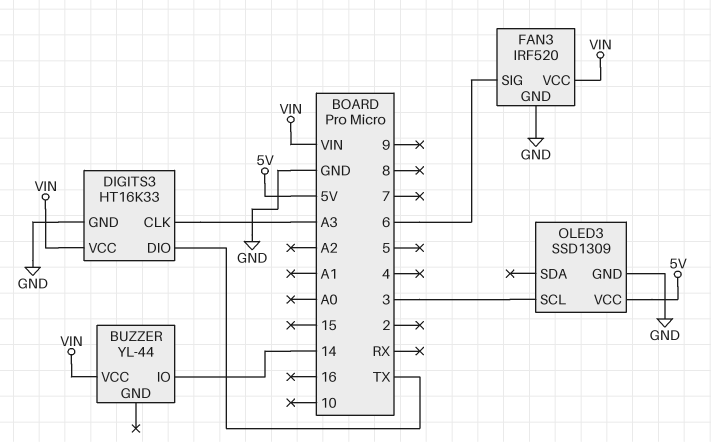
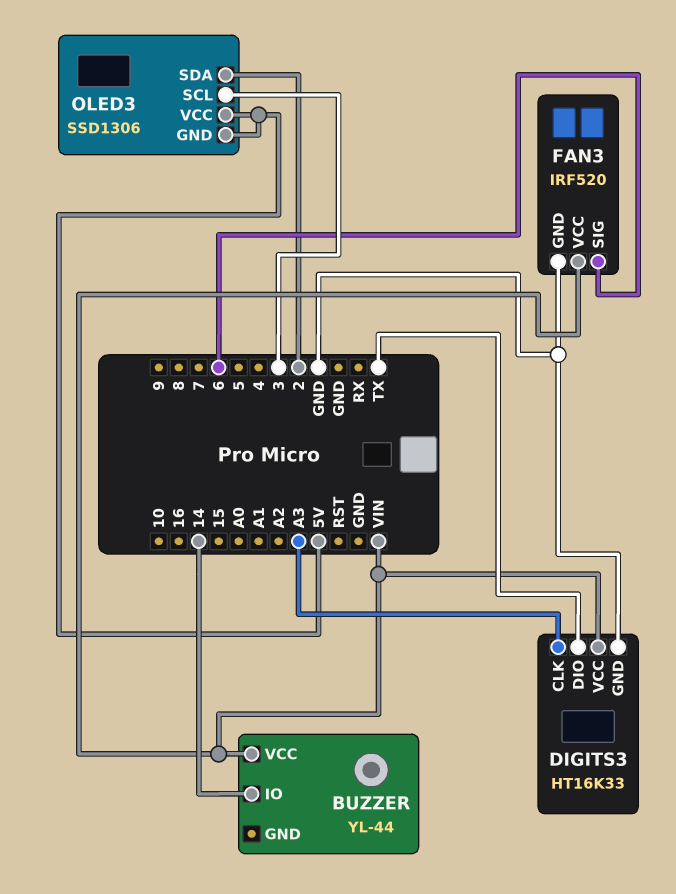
OLED3: SSD1309 -> SSD1306
OLED3 pin GND: GND -> 5V
OLED3 pin SDA: none -> 2

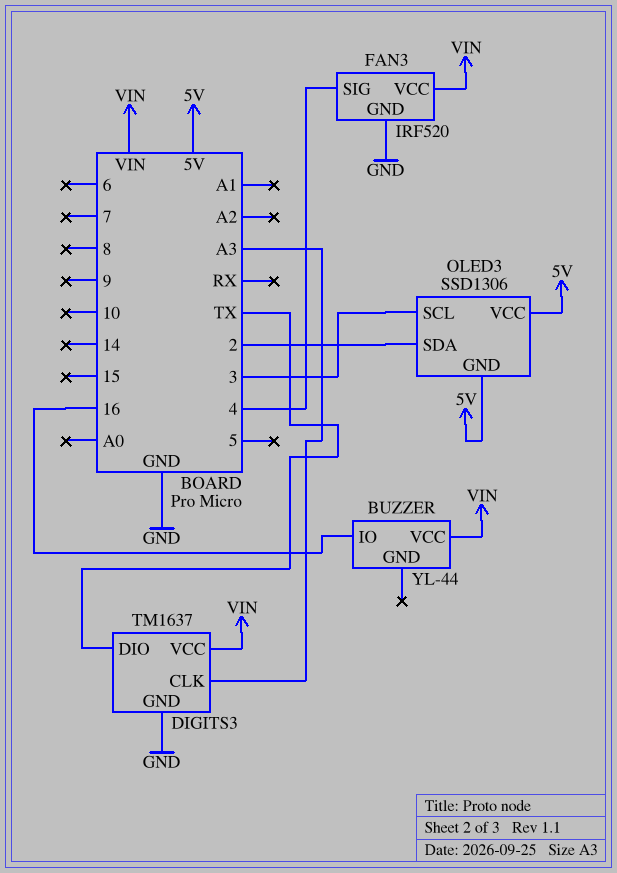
BUZZER pin IO: 14 -> 16
DIGITS3: HT16K33 -> TM1637
FAN3 pin SIG: 6 -> 4

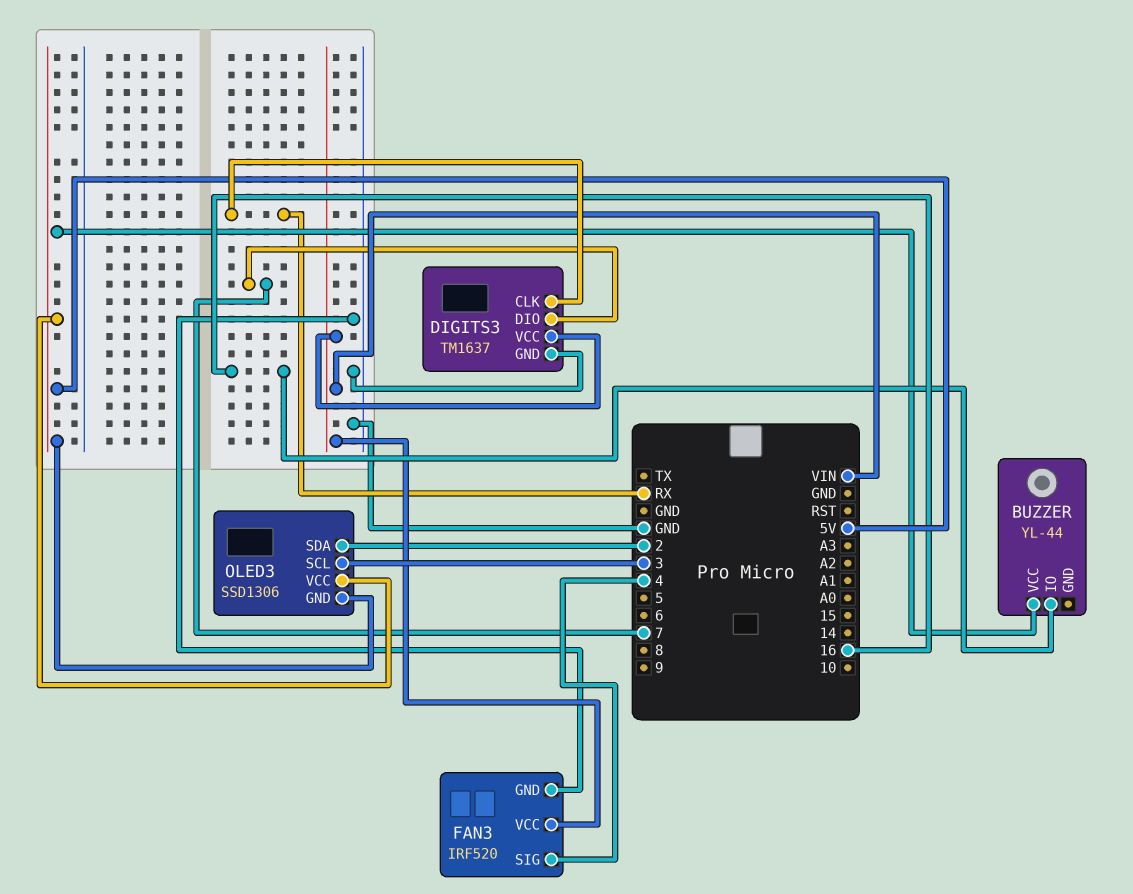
BUZZER pin VCC: VIN -> 5V
DIGITS3 pin CLK: A3 -> RX
DIGITS3 pin DIO: TX -> 7

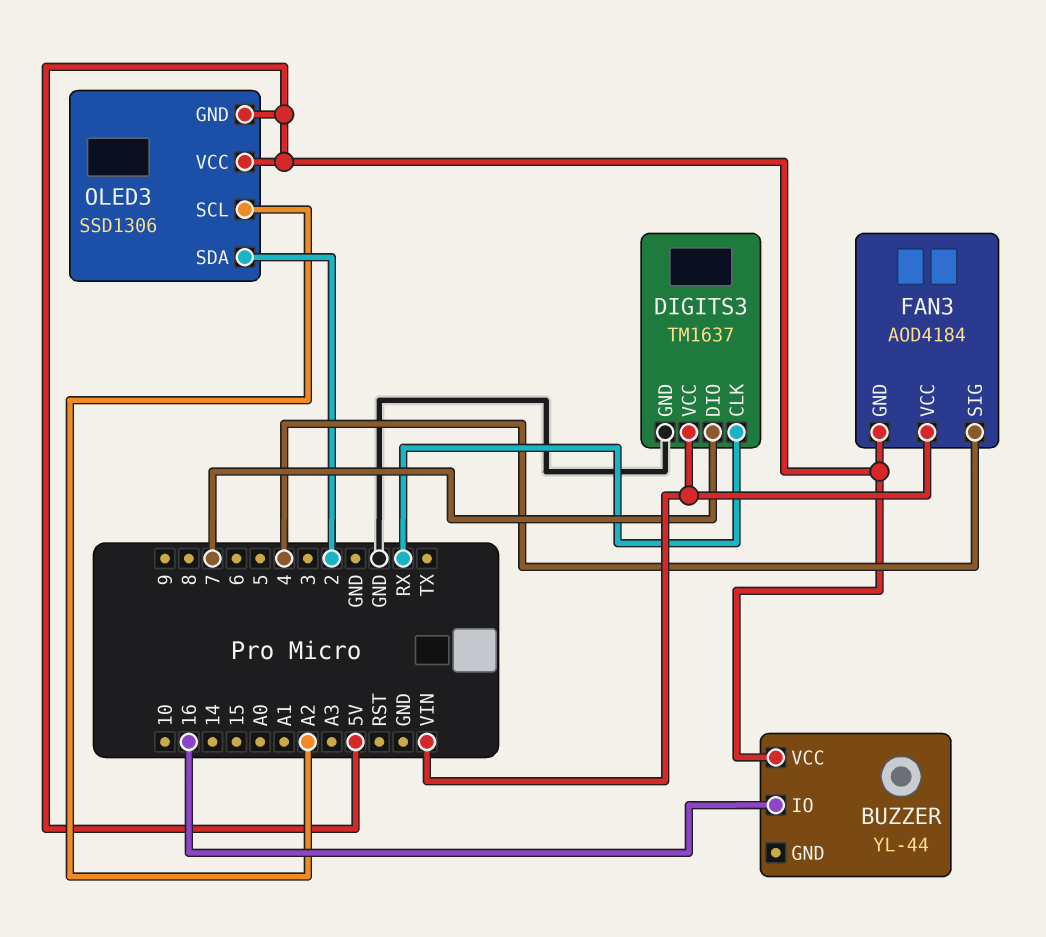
FAN3: IRF520 -> AOD4184
FAN3 pin GND: GND -> 5V
OLED3 pin SCL: 3 -> A2

